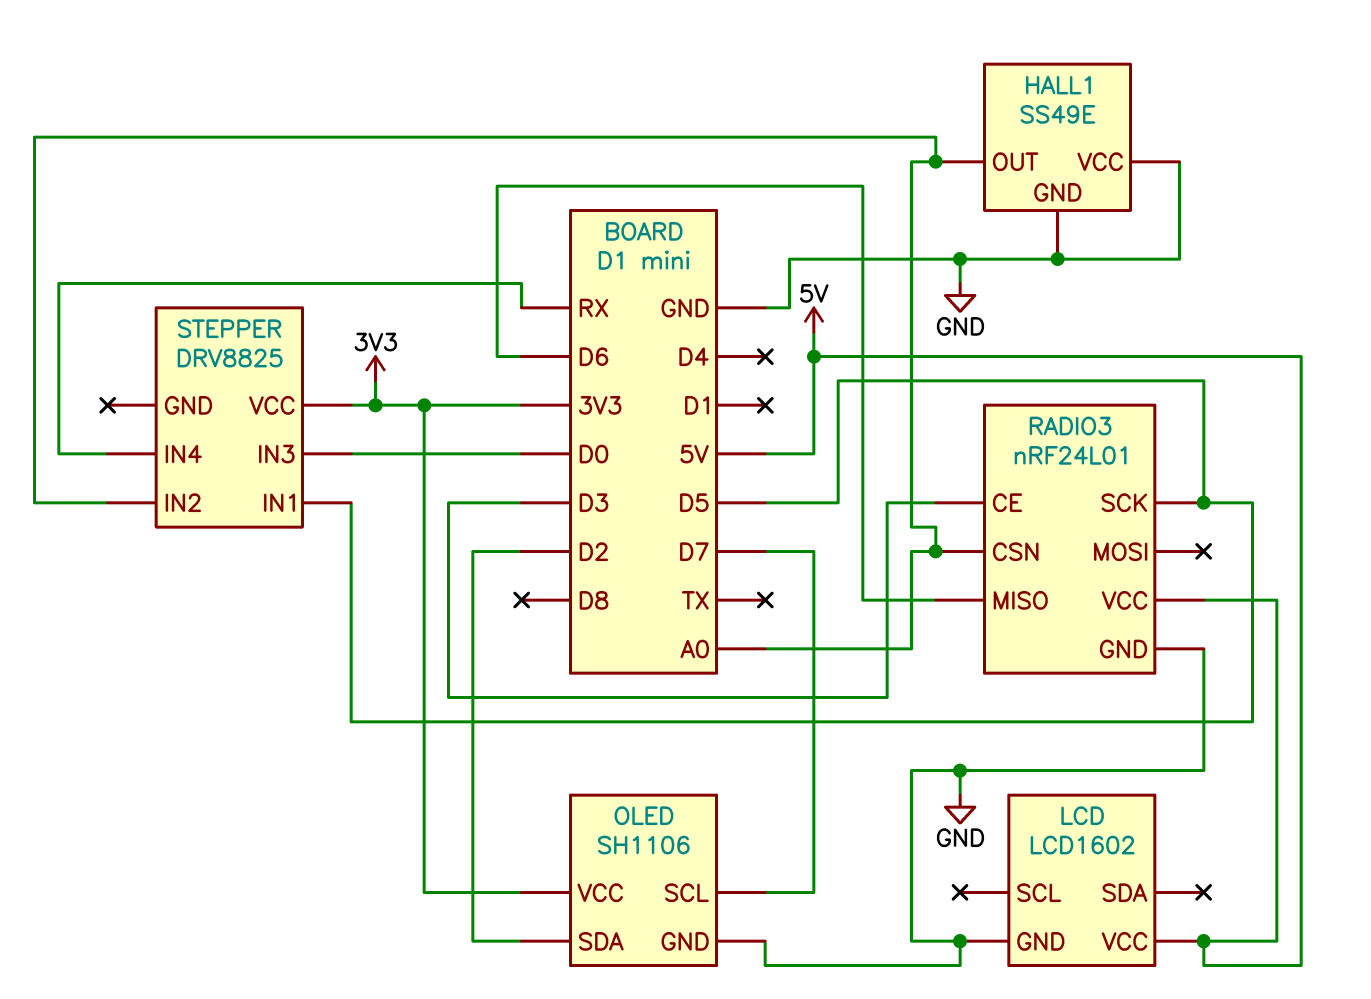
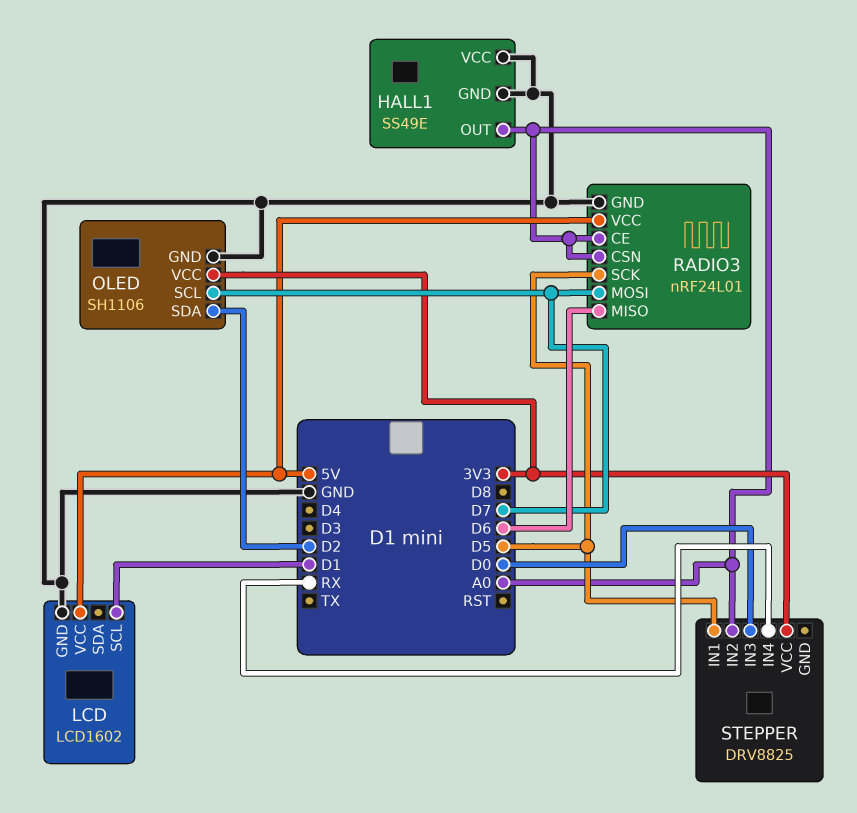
LCD pin SCL: none -> D1
RADIO3 pin CE: D3 -> A0
RADIO3 pin MOSI: none -> D7

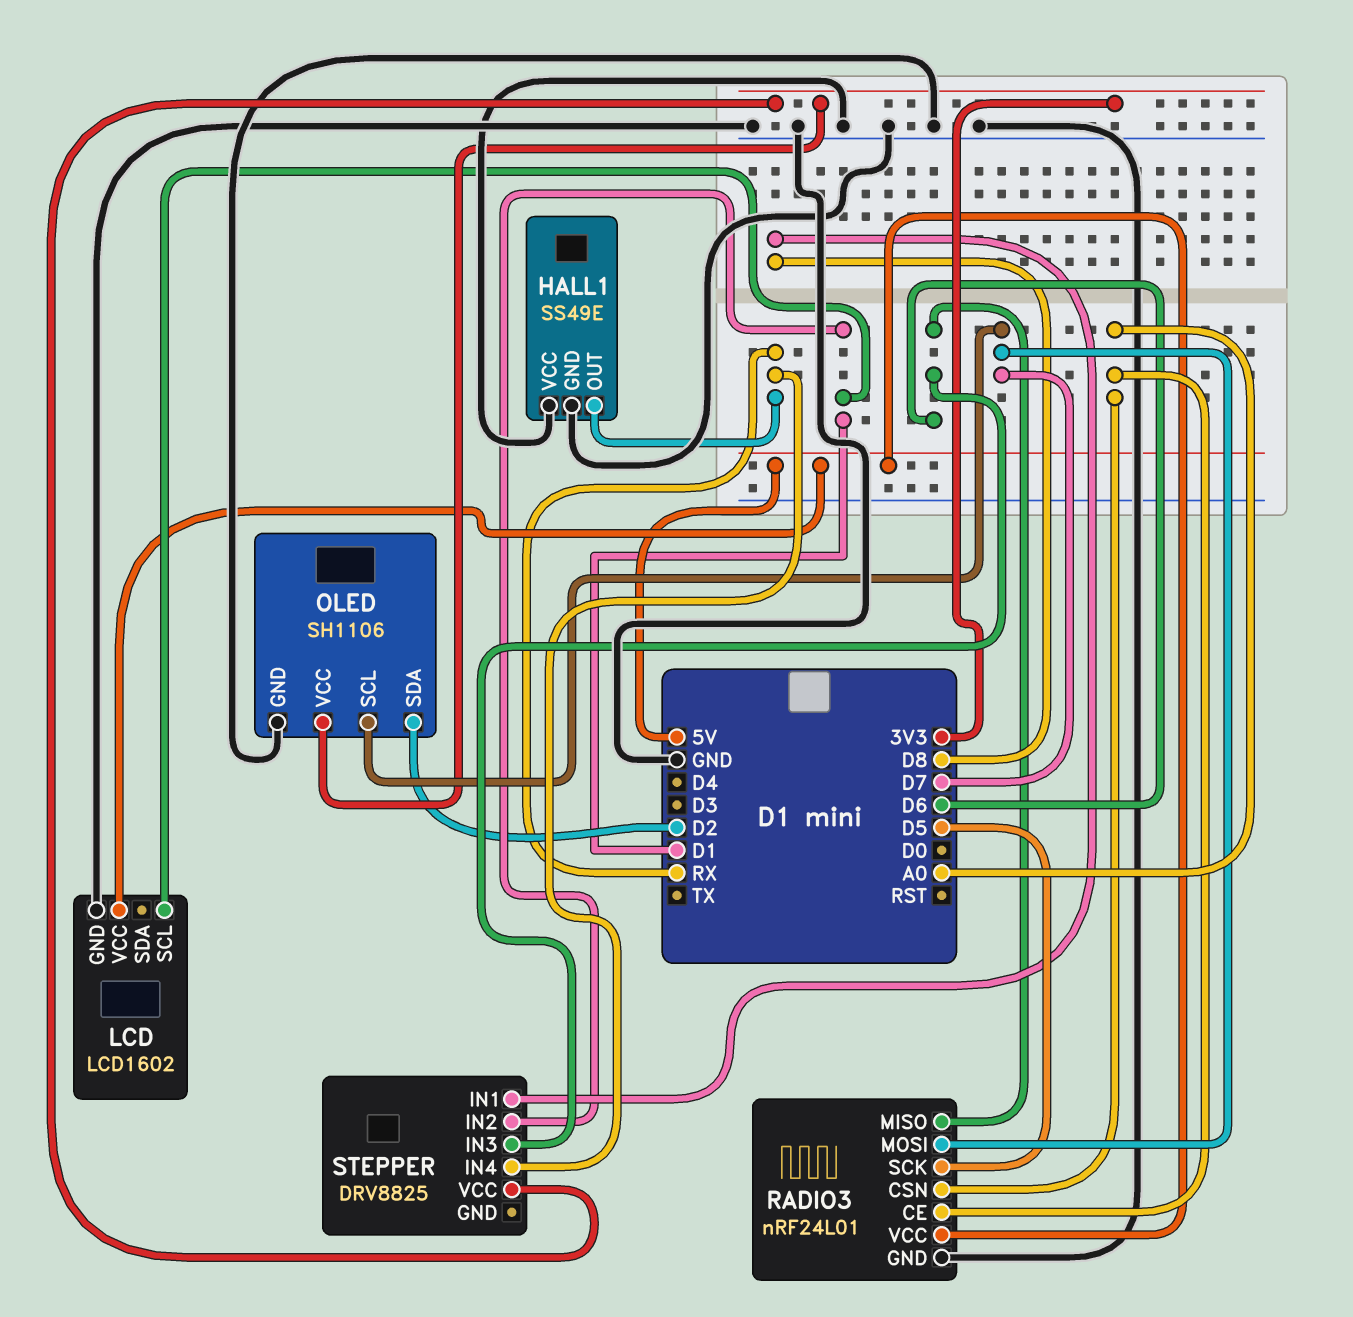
HALL1 pin OUT: A0 -> RX
STEPPER pin IN1: D5 -> D8
STEPPER pin IN2: A0 -> D1
STEPPER pin IN3: D0 -> D6

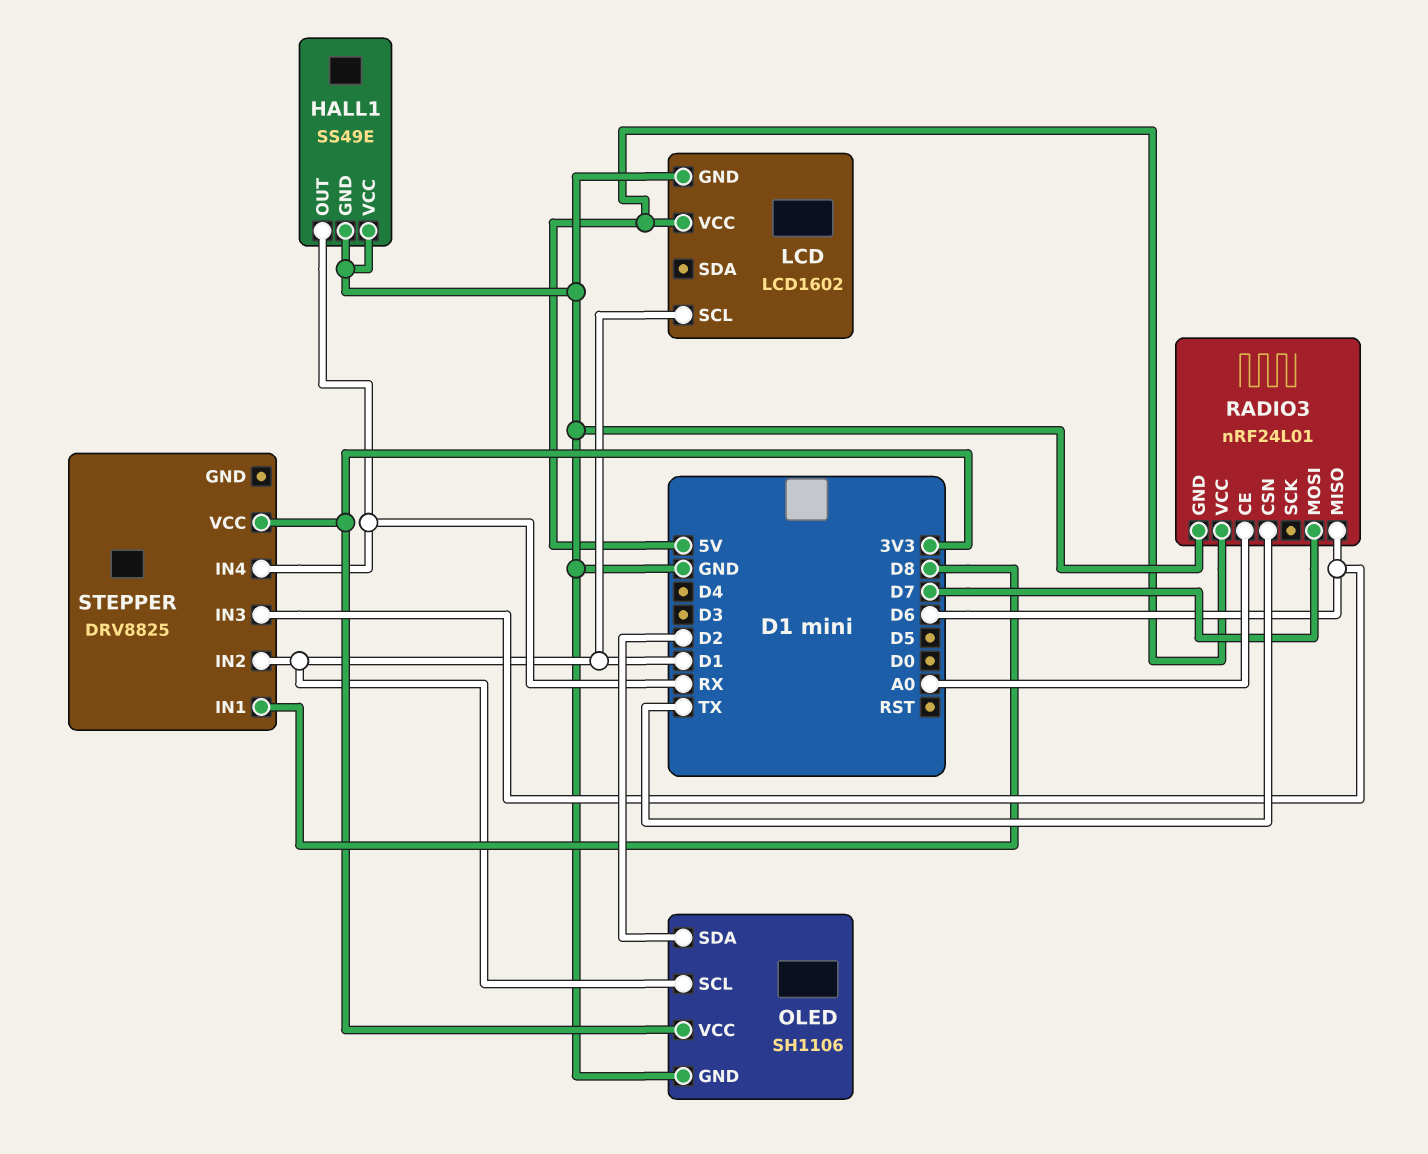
OLED pin SCL: D7 -> D1
RADIO3 pin CSN: A0 -> TX
RADIO3 pin SCK: D5 -> none

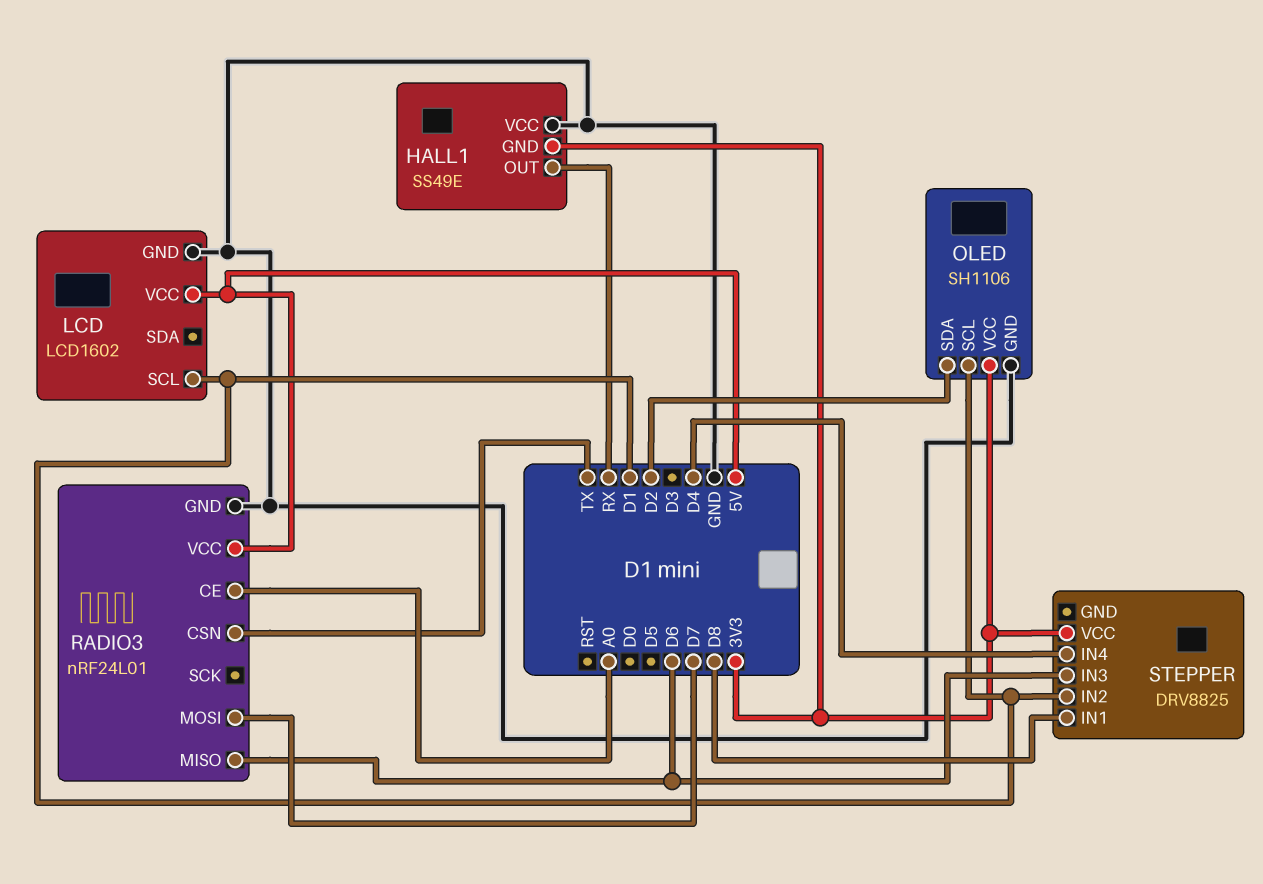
HALL1 pin GND: GND -> 3V3
STEPPER pin IN4: RX -> D4

